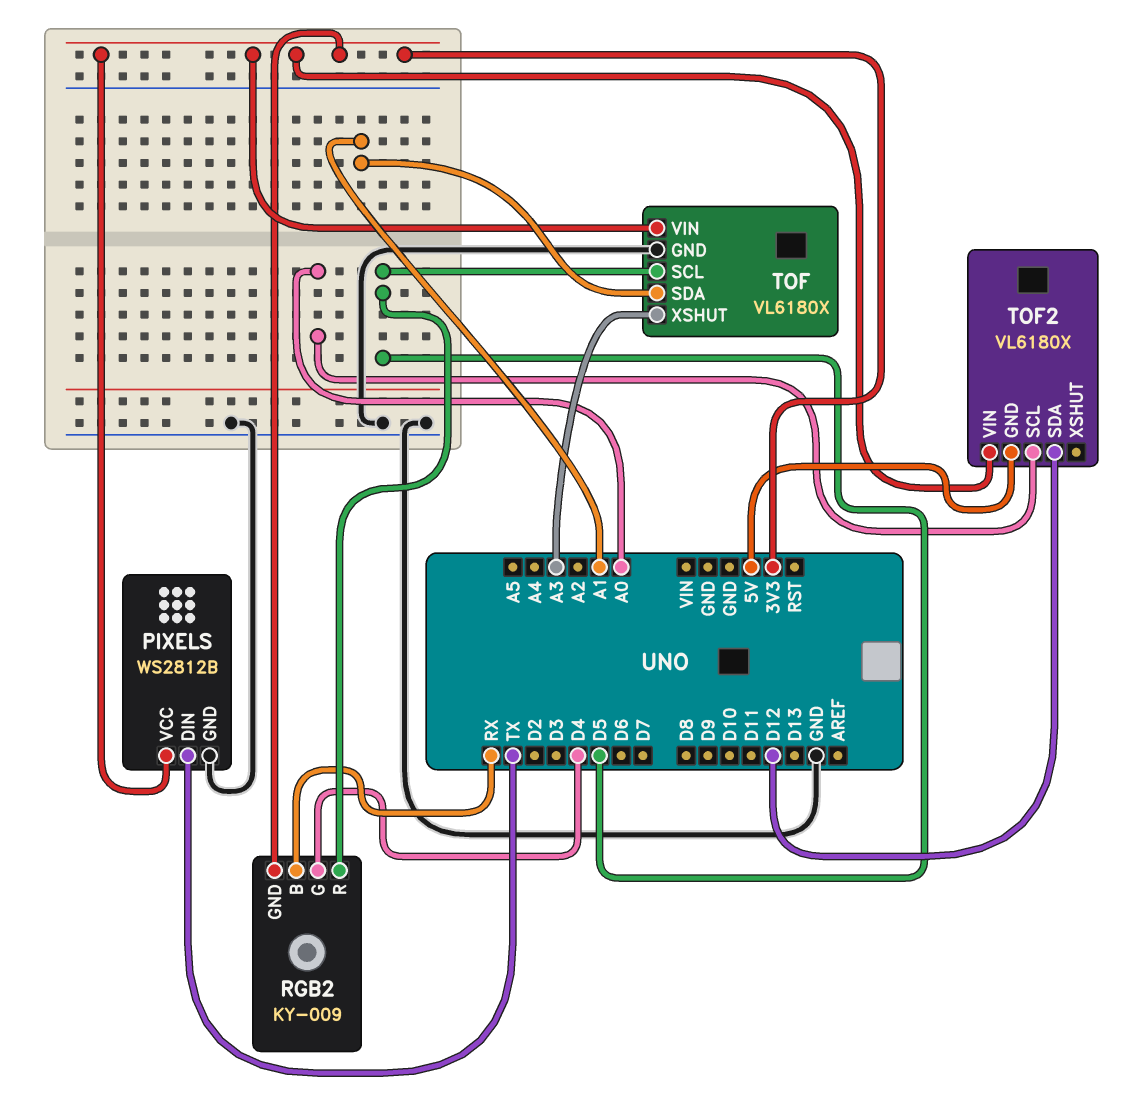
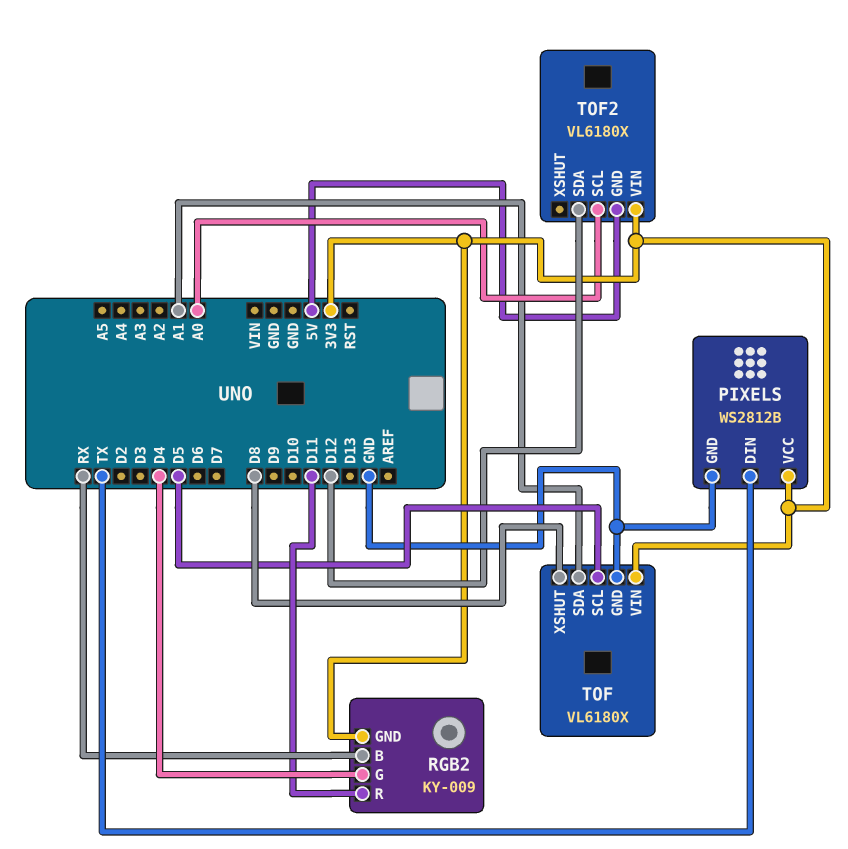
RGB2 pin R: D5 -> D11
TOF pin XSHUT: A3 -> D8

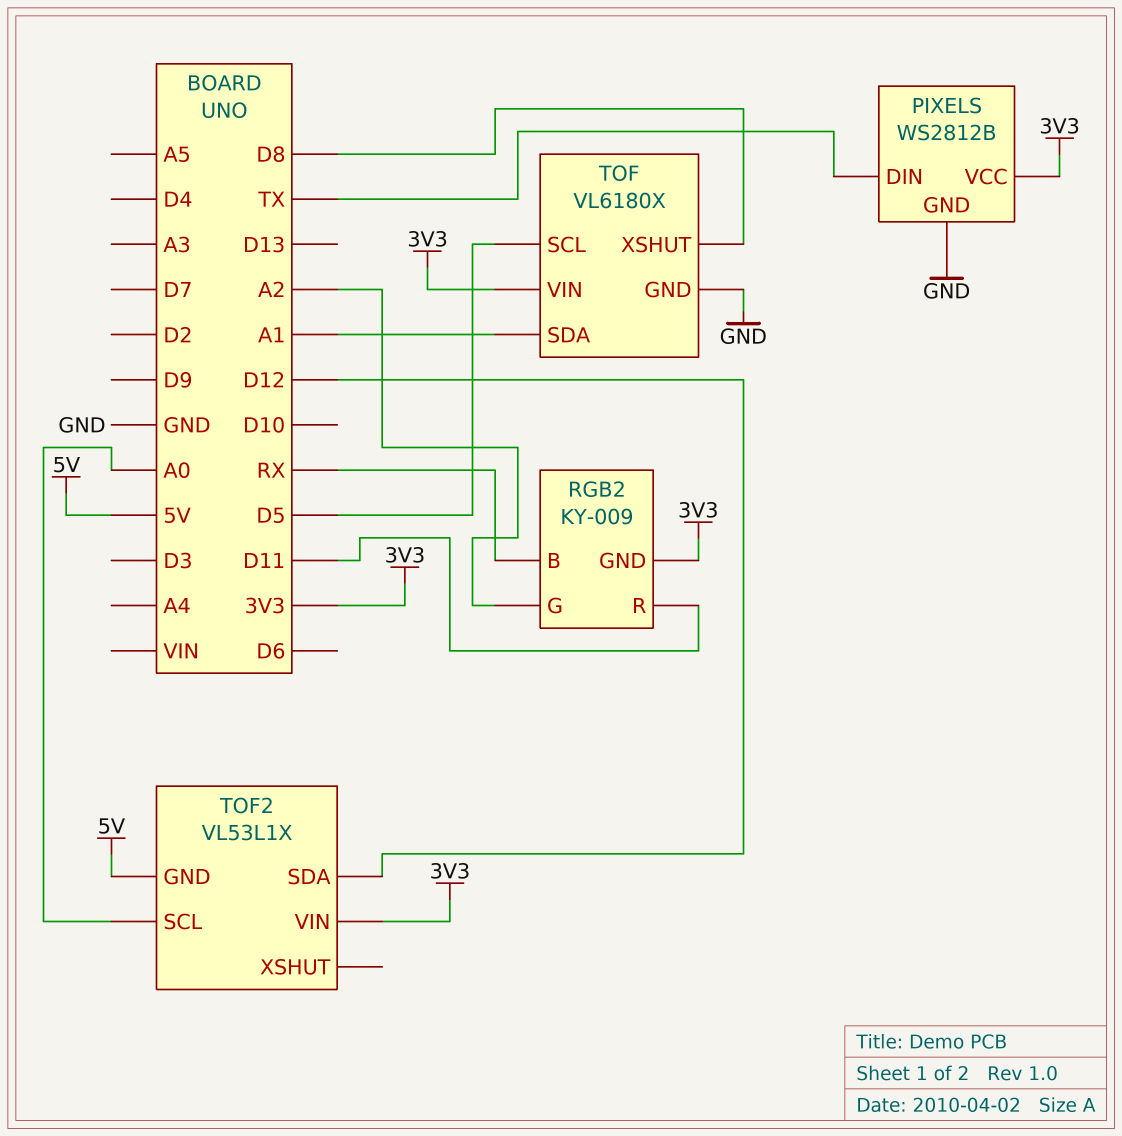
RGB2 pin G: D4 -> A2
TOF2: VL6180X -> VL53L1X

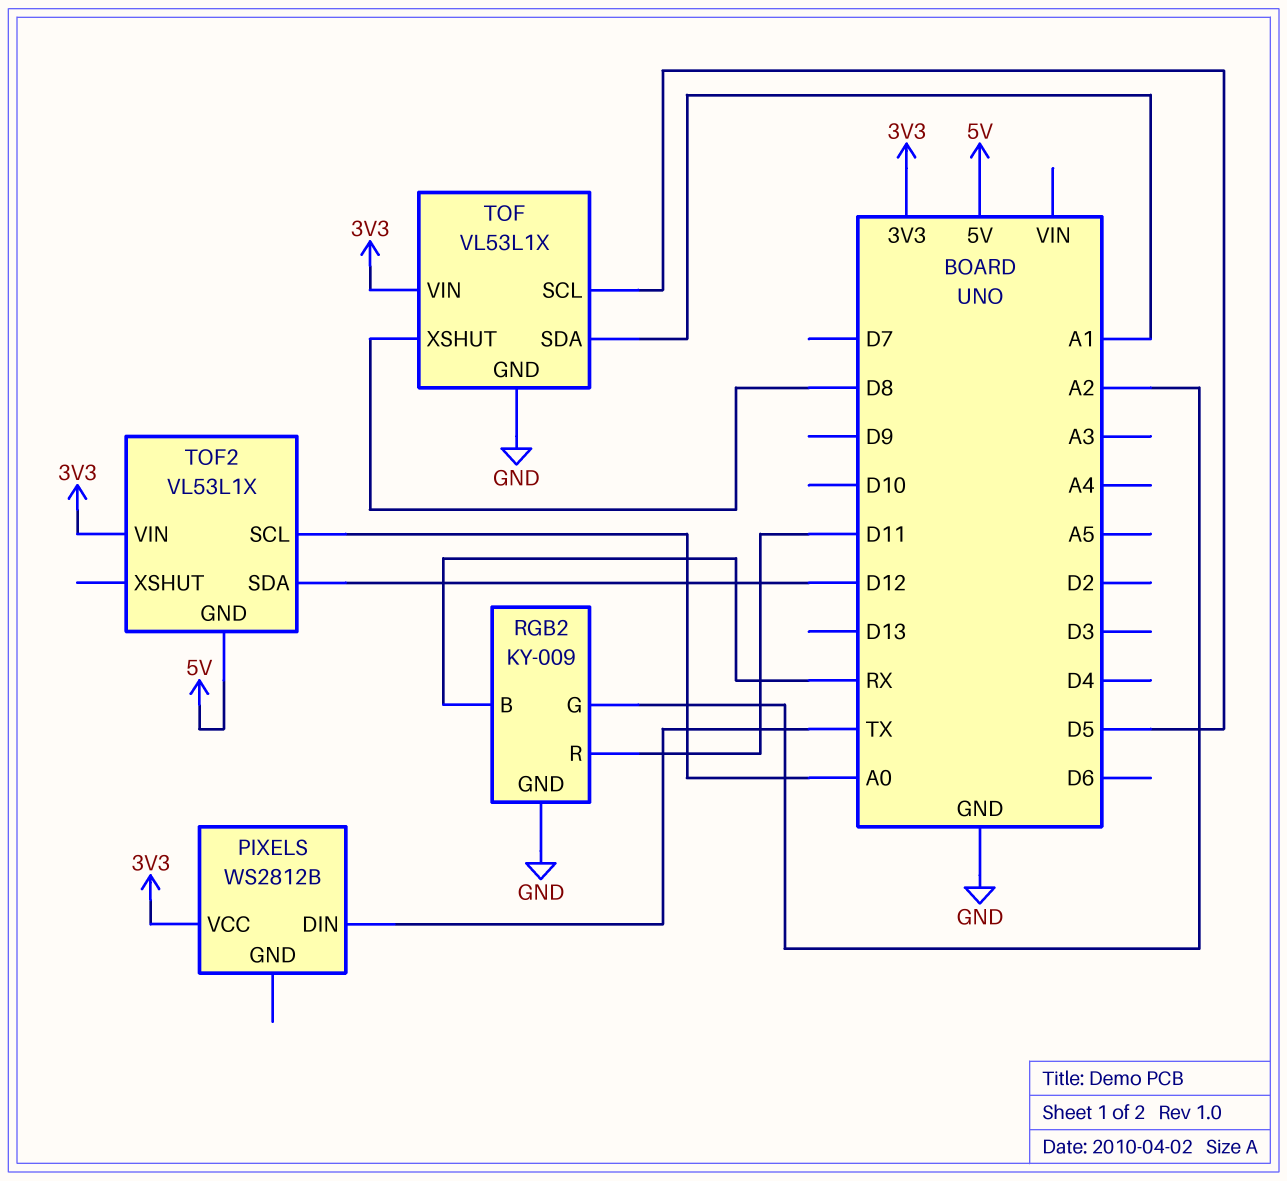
PIXELS pin GND: GND -> none
RGB2 pin GND: 3V3 -> GND
TOF: VL6180X -> VL53L1X

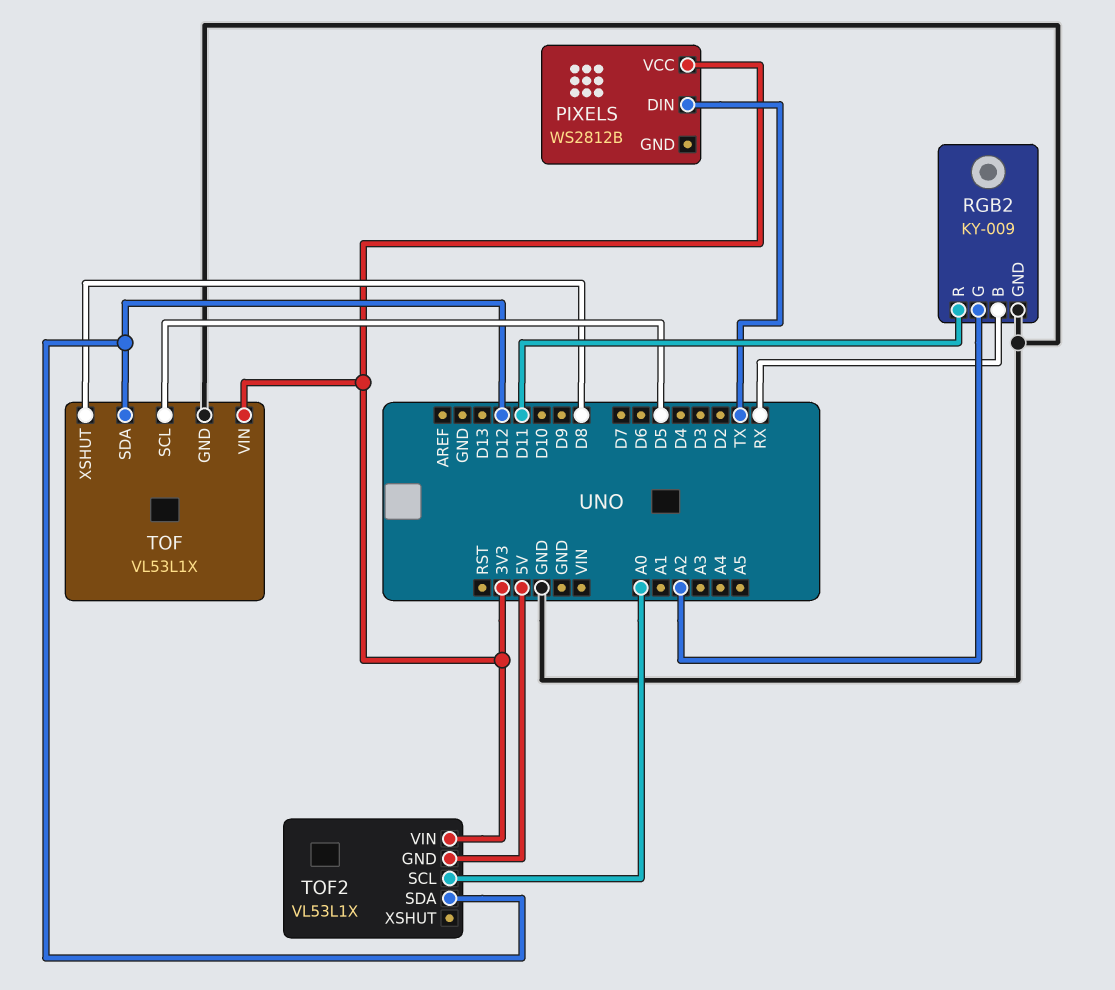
TOF pin SDA: A1 -> D12

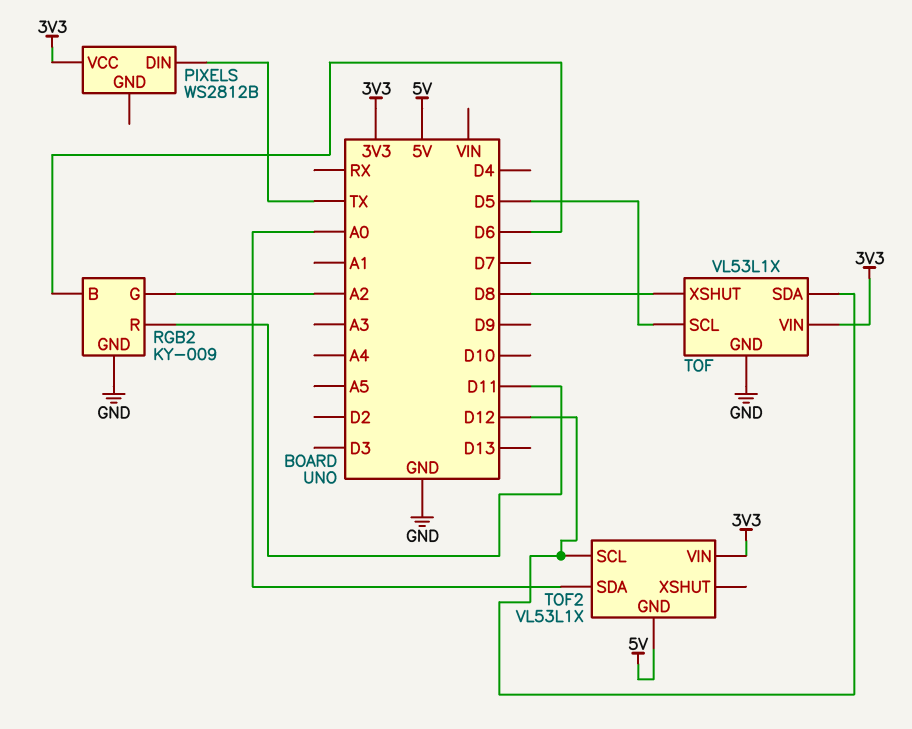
RGB2 pin B: RX -> D6
TOF2 pin SCL: A0 -> D12
TOF2 pin SDA: D12 -> A0

